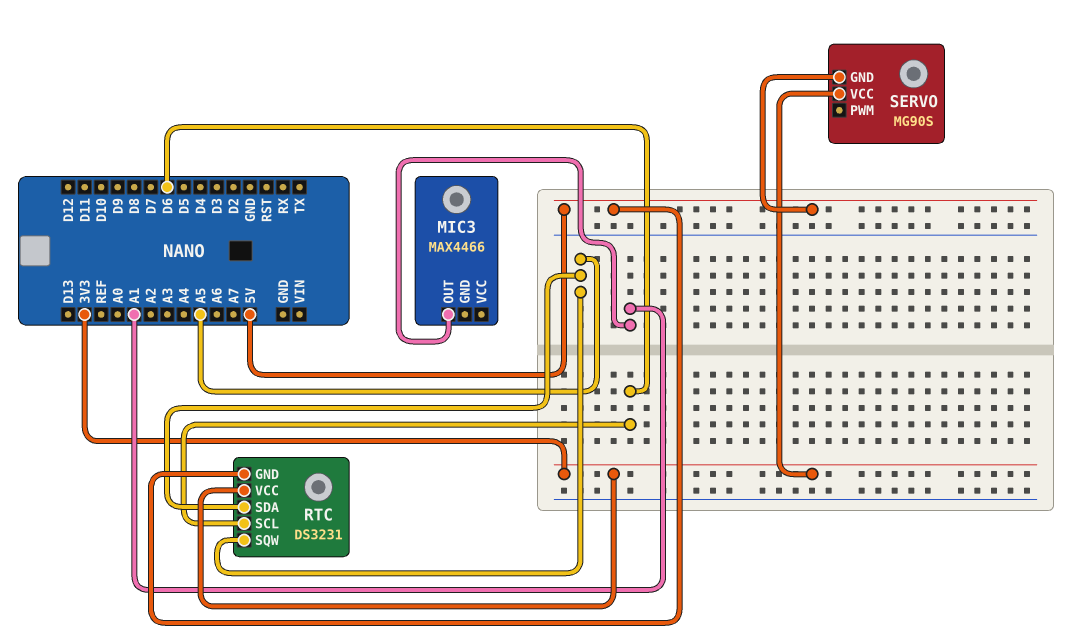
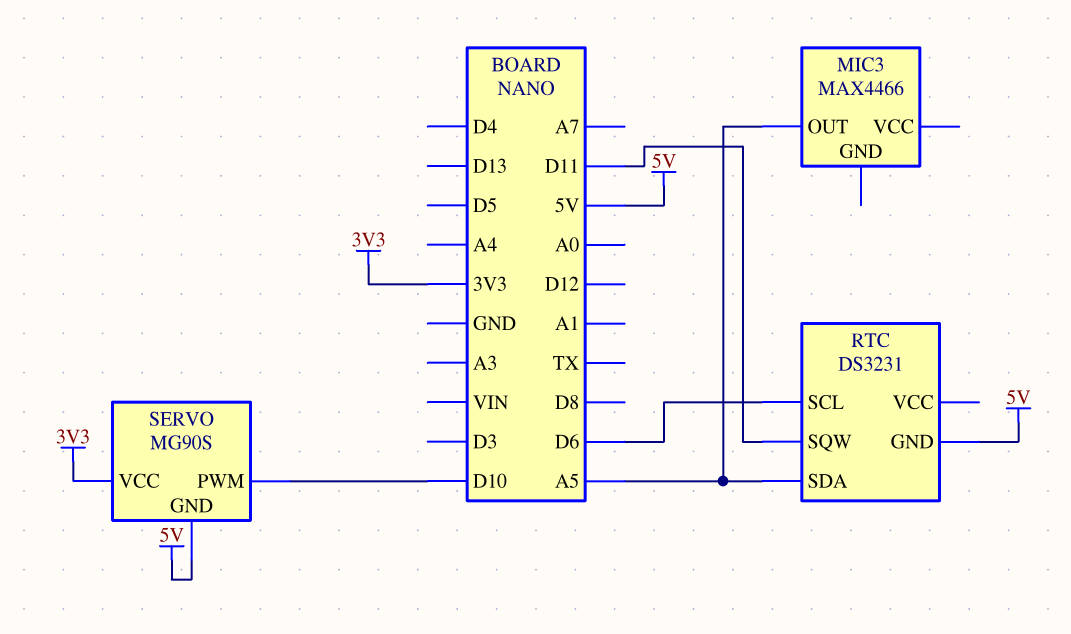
MIC3 pin OUT: A1 -> A5
RTC pin SQW: A5 -> D11
RTC pin VCC: 3V3 -> none
SERVO pin PWM: none -> D10

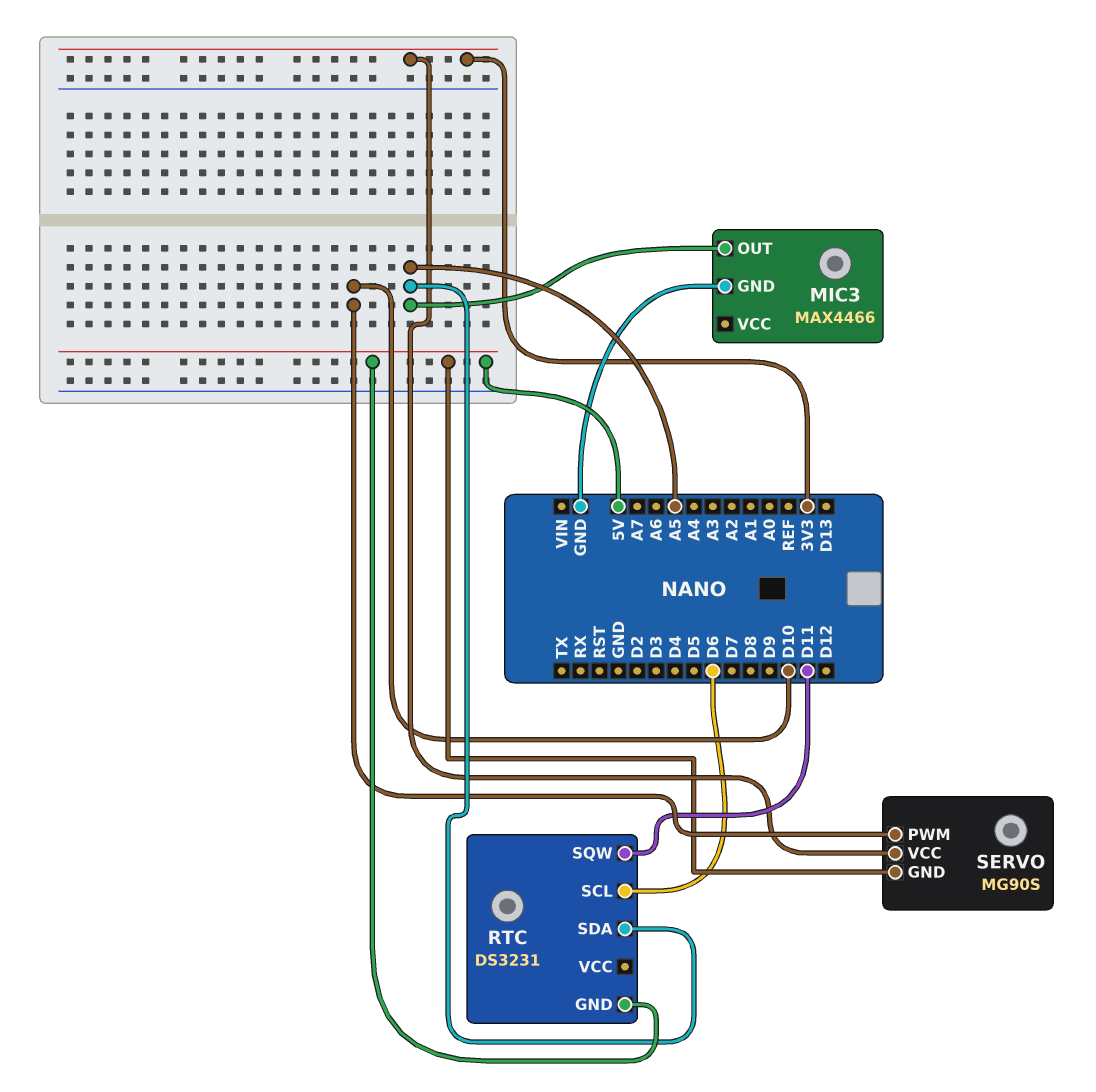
MIC3 pin GND: none -> GND

